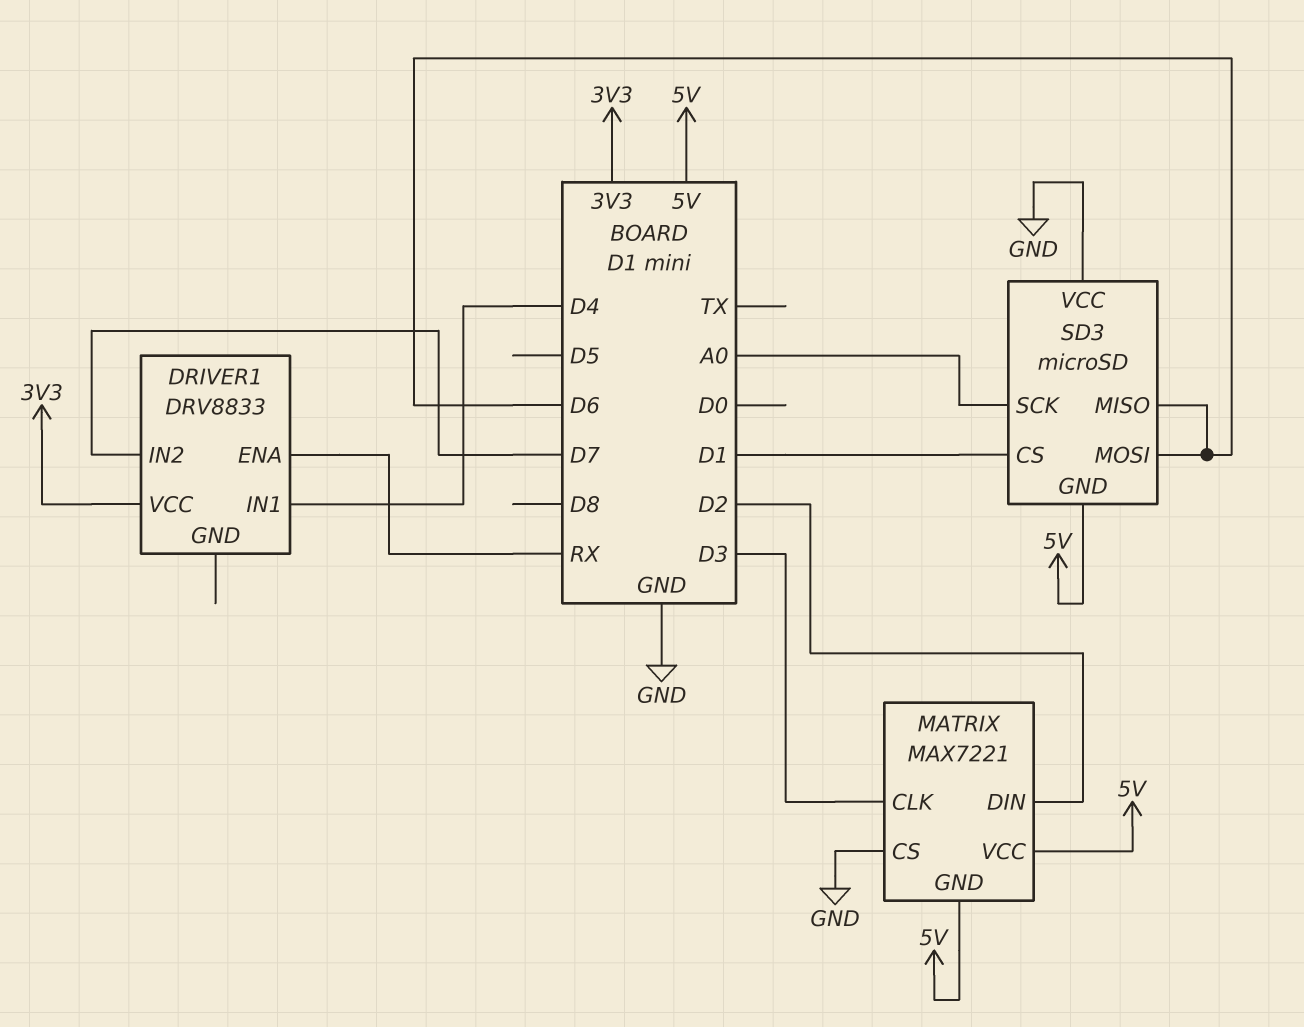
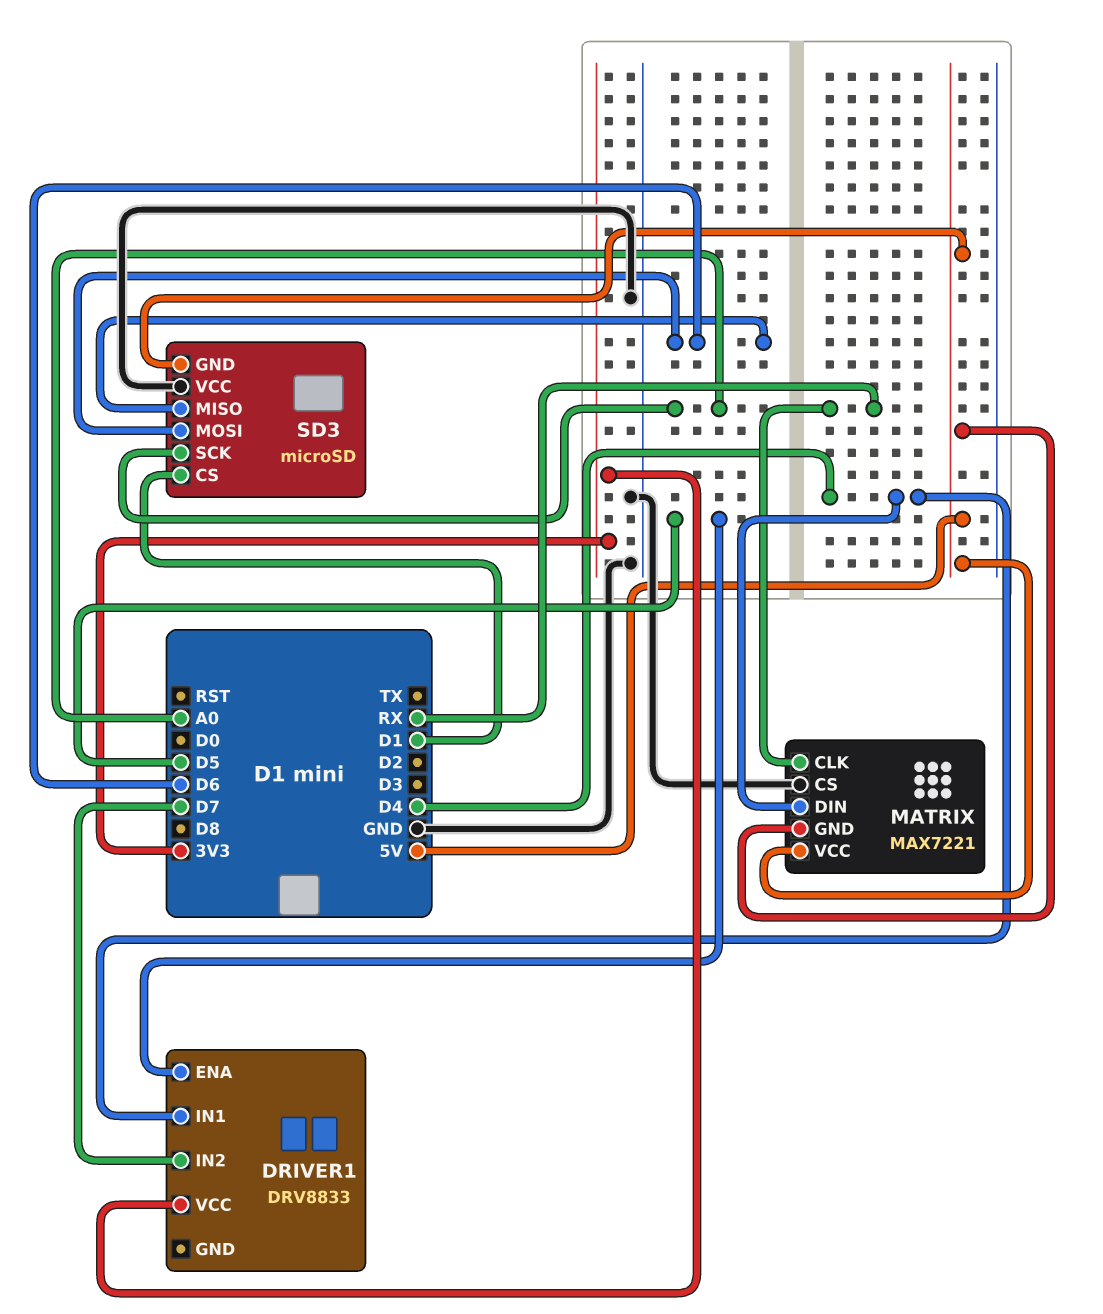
DRIVER1 pin ENA: RX -> D5
MATRIX pin CLK: D3 -> RX
MATRIX pin DIN: D2 -> D4

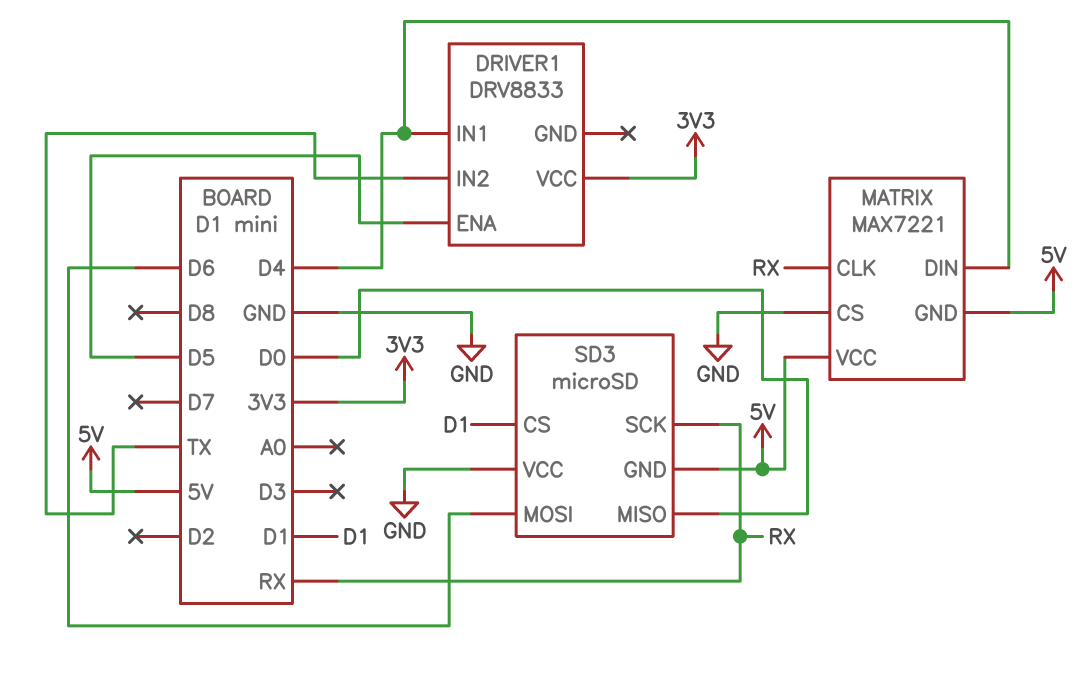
DRIVER1 pin IN2: D7 -> TX
SD3 pin MISO: D6 -> D0
SD3 pin SCK: A0 -> RX

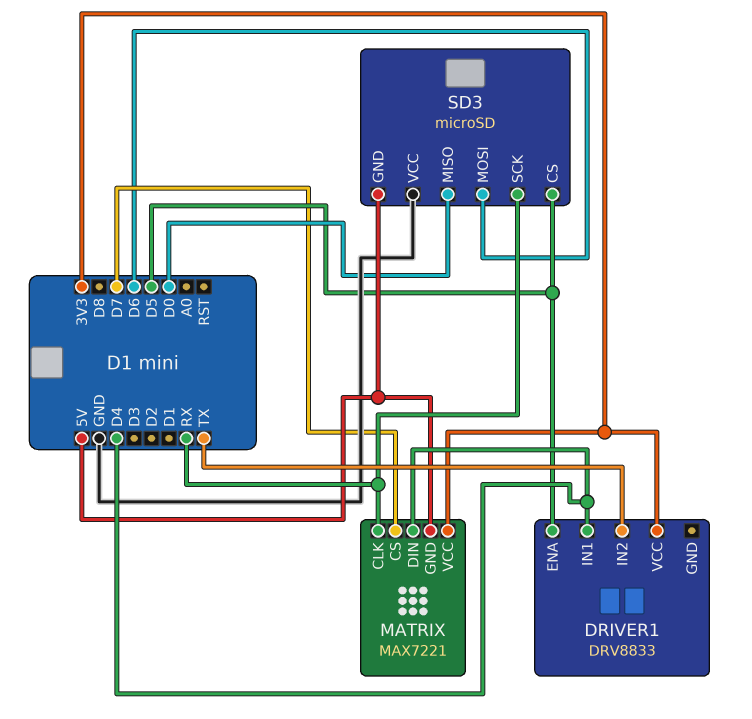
MATRIX pin CS: GND -> D7
MATRIX pin VCC: 5V -> 3V3
SD3 pin CS: D1 -> D5

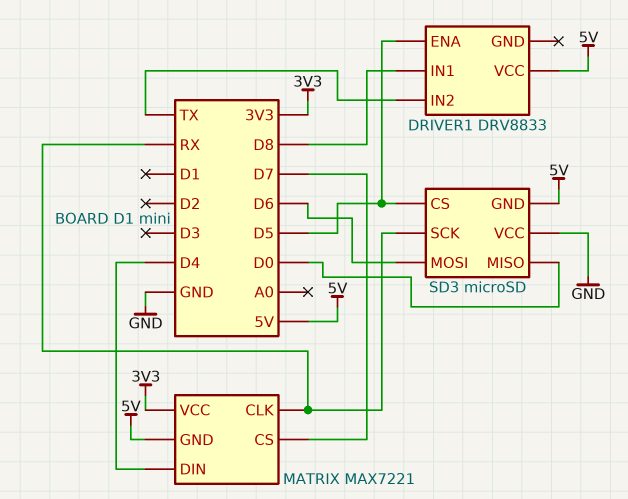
DRIVER1 pin IN1: D4 -> D8
DRIVER1 pin VCC: 3V3 -> 5V

